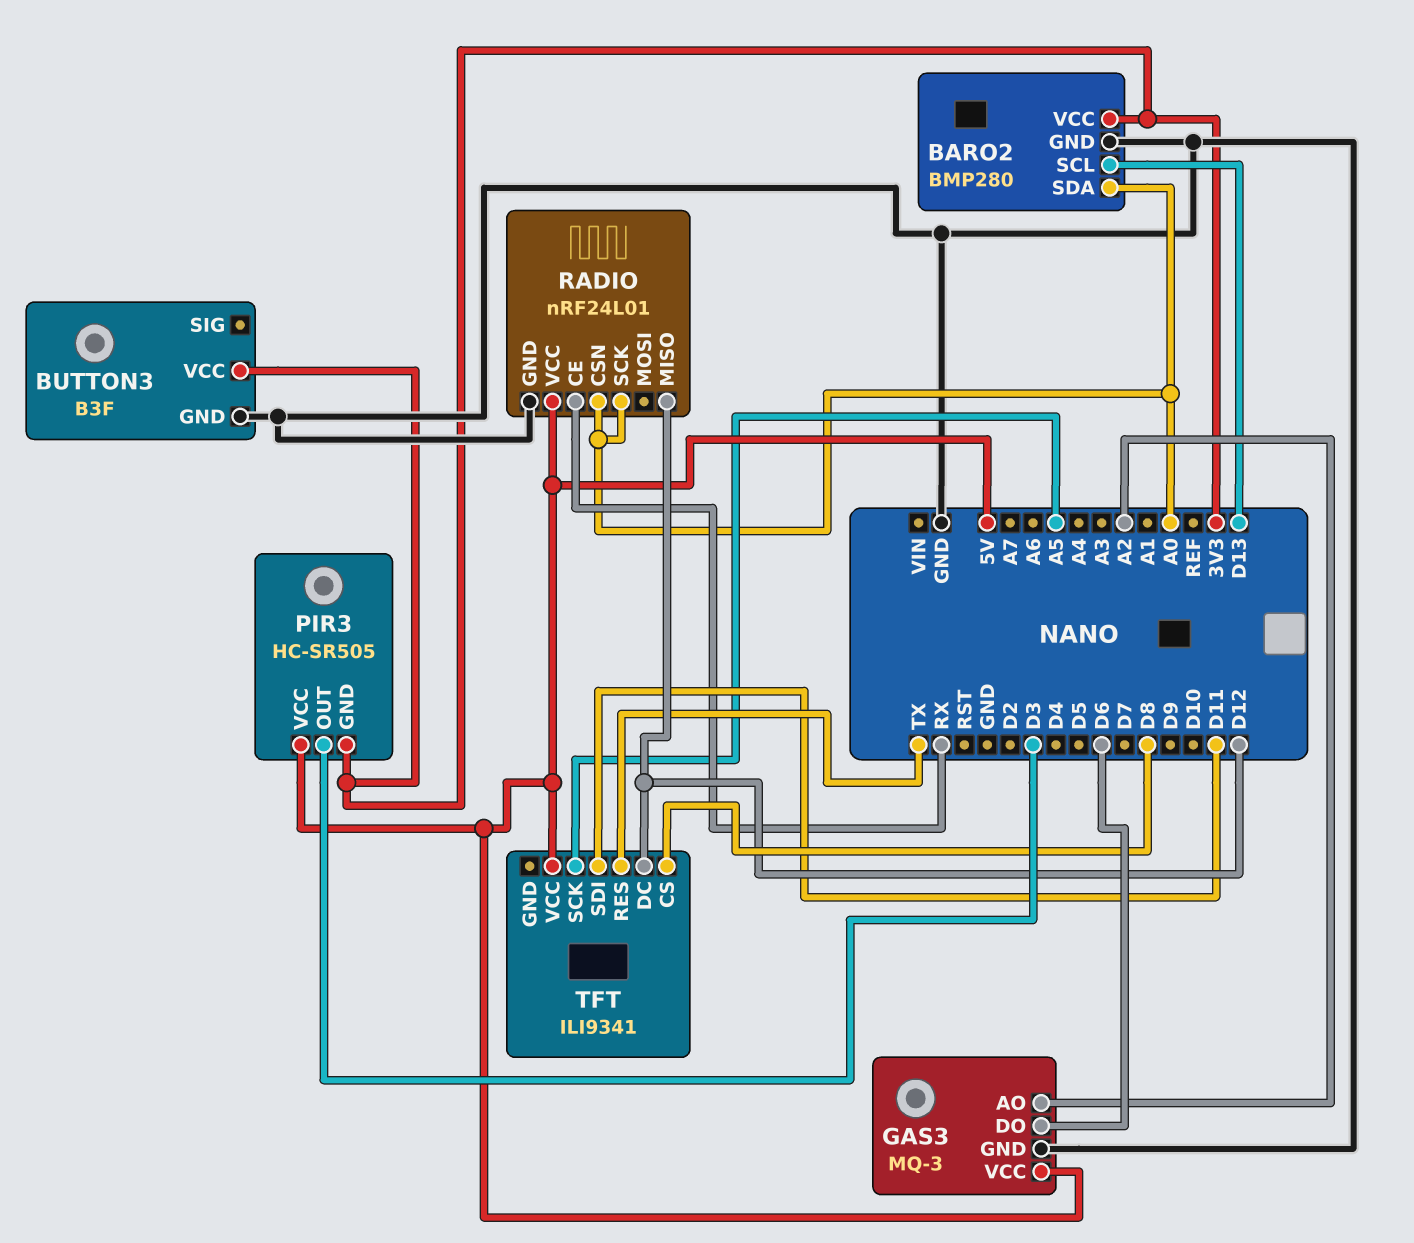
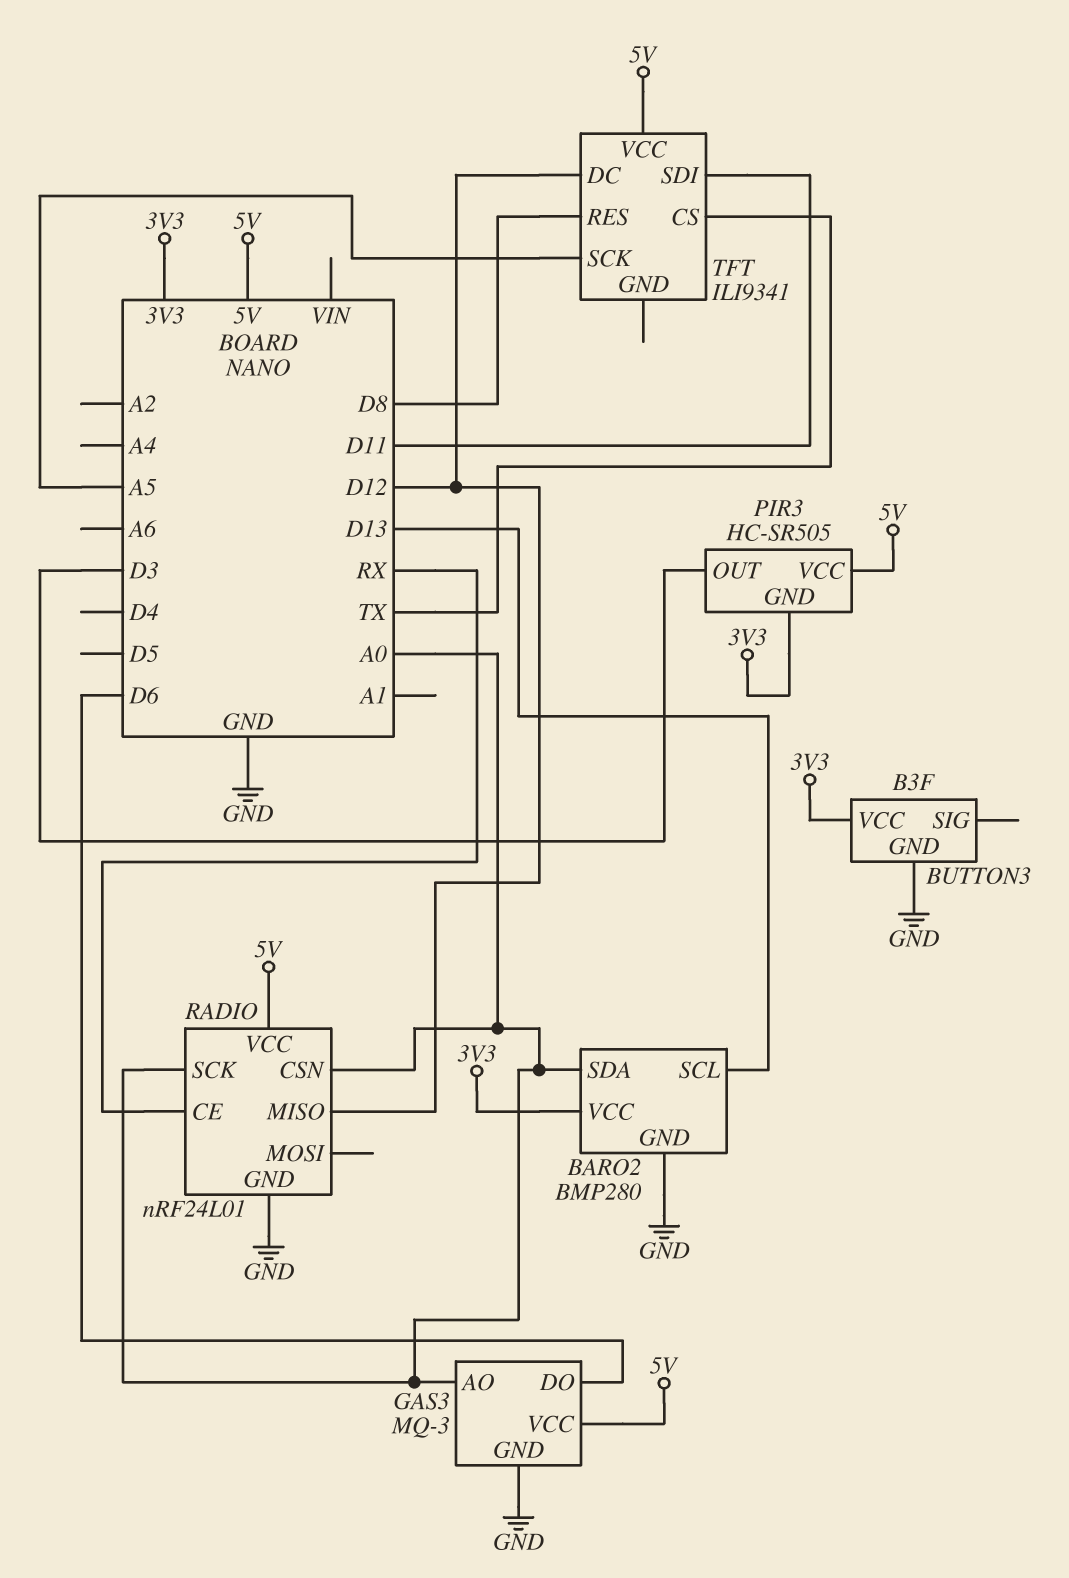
GAS3 pin AO: A2 -> A0
TFT pin CS: D8 -> TX
TFT pin RES: TX -> D8

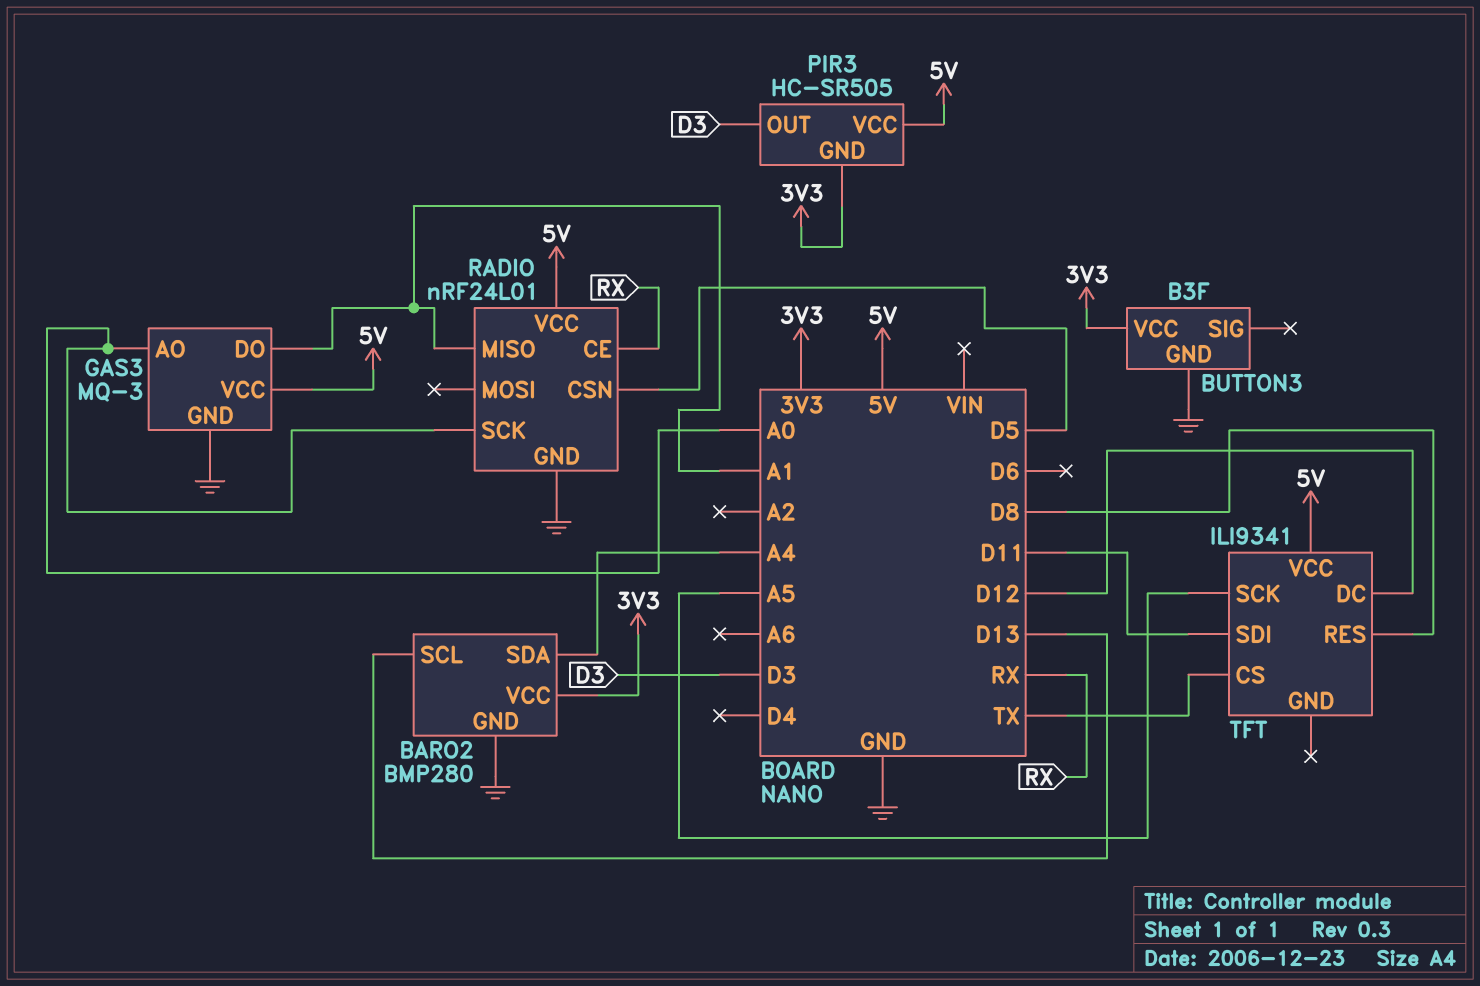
BARO2 pin SDA: A0 -> A4
GAS3 pin DO: D6 -> A1
RADIO pin CSN: A0 -> D5
RADIO pin MISO: D12 -> A1

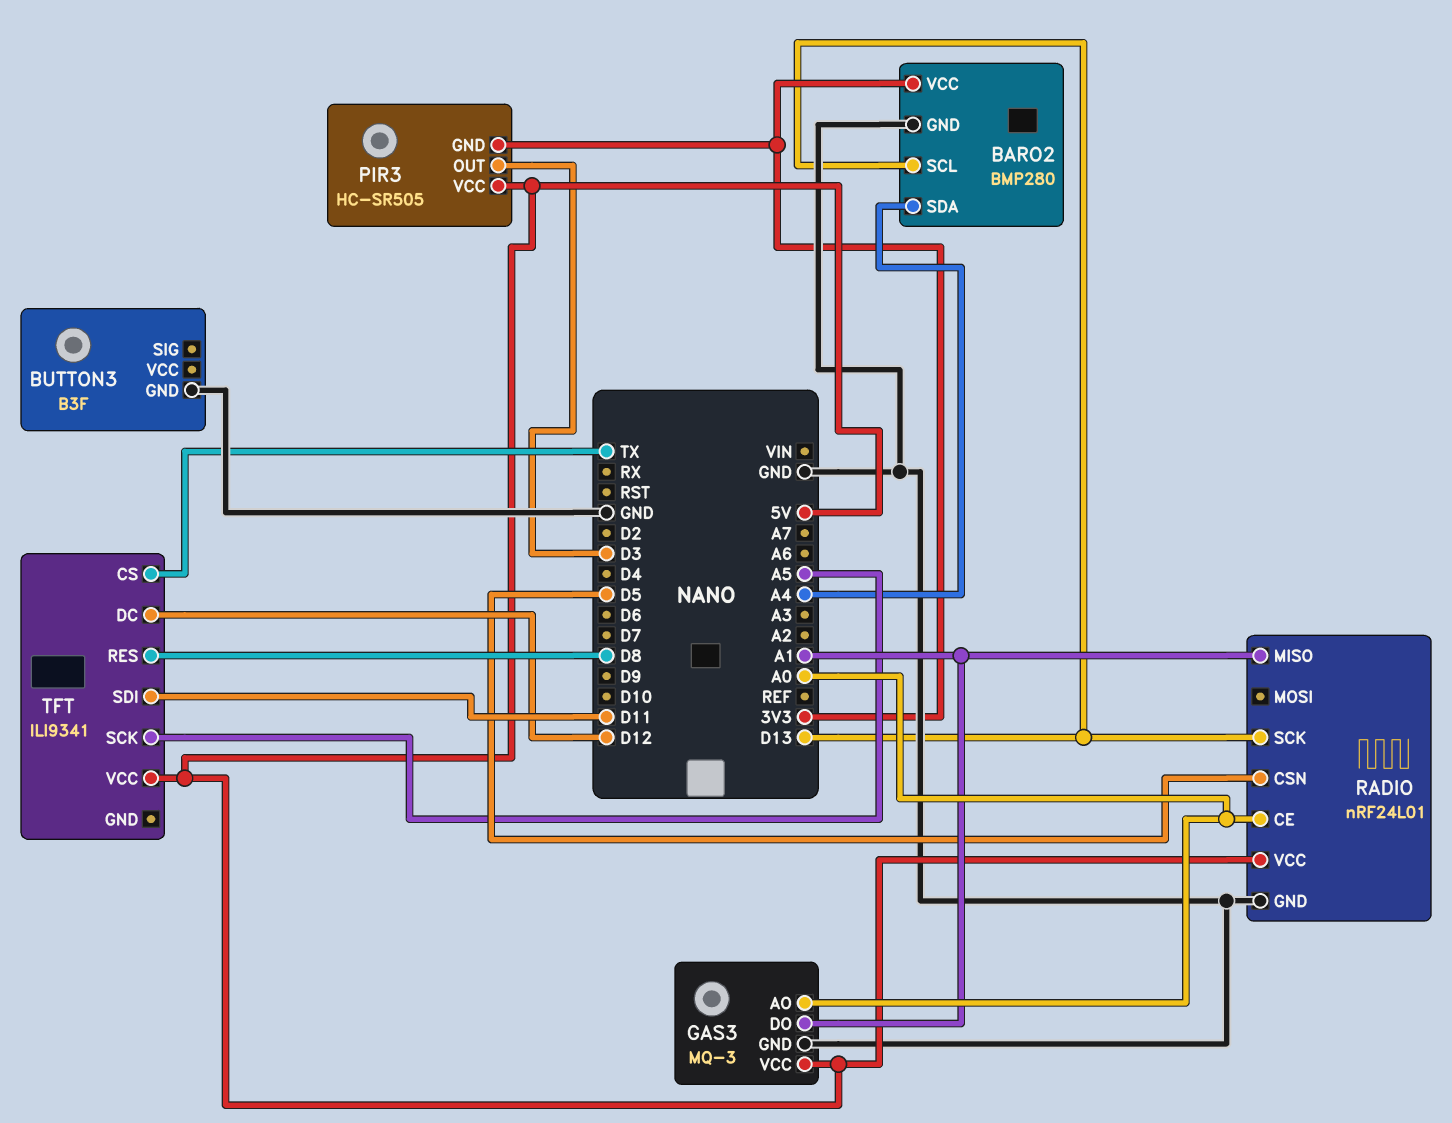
BUTTON3 pin VCC: 3V3 -> none
RADIO pin CE: RX -> A0
RADIO pin SCK: A0 -> D13

